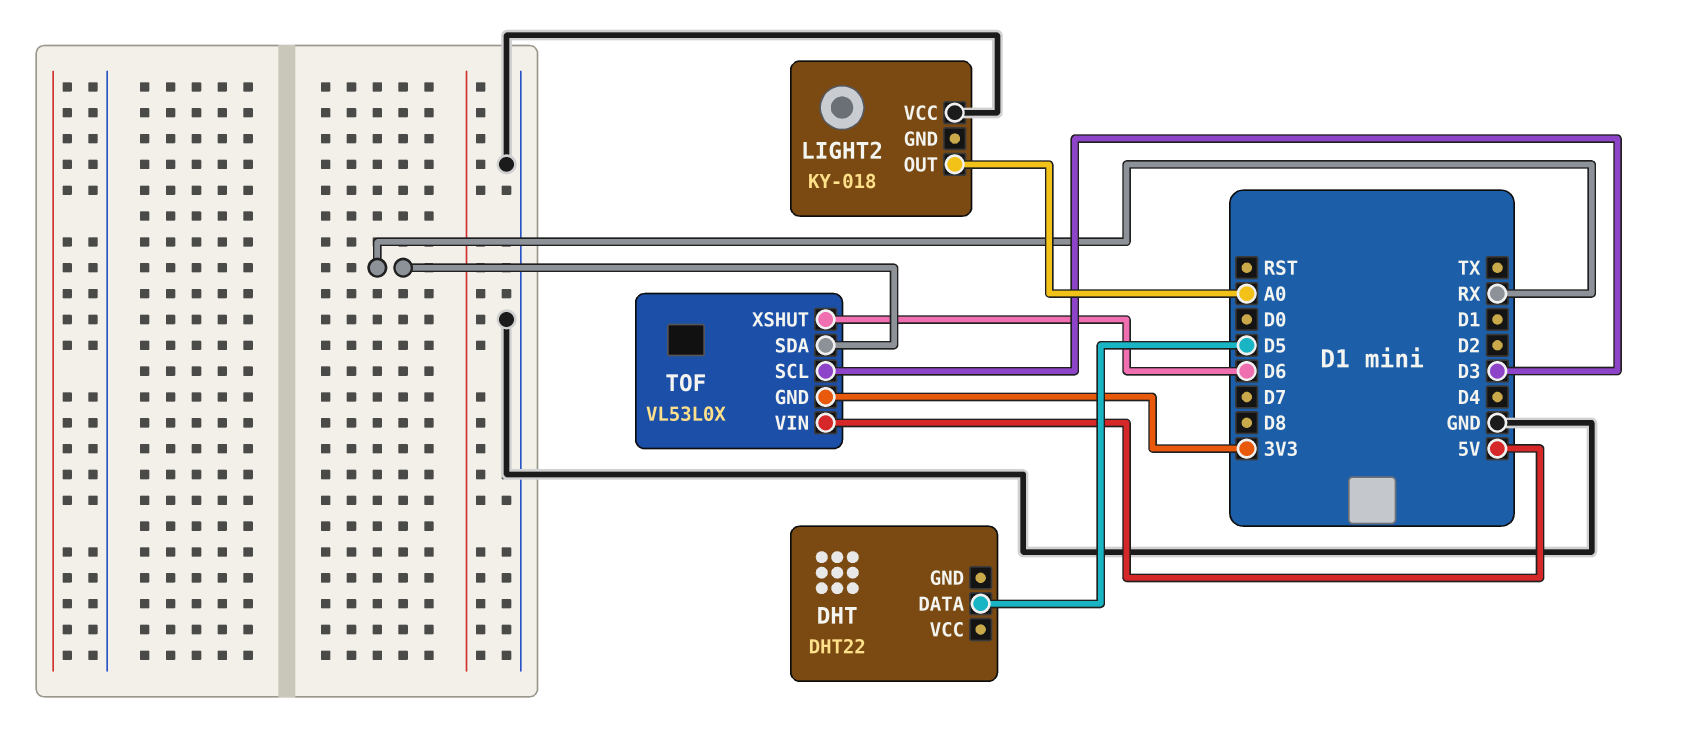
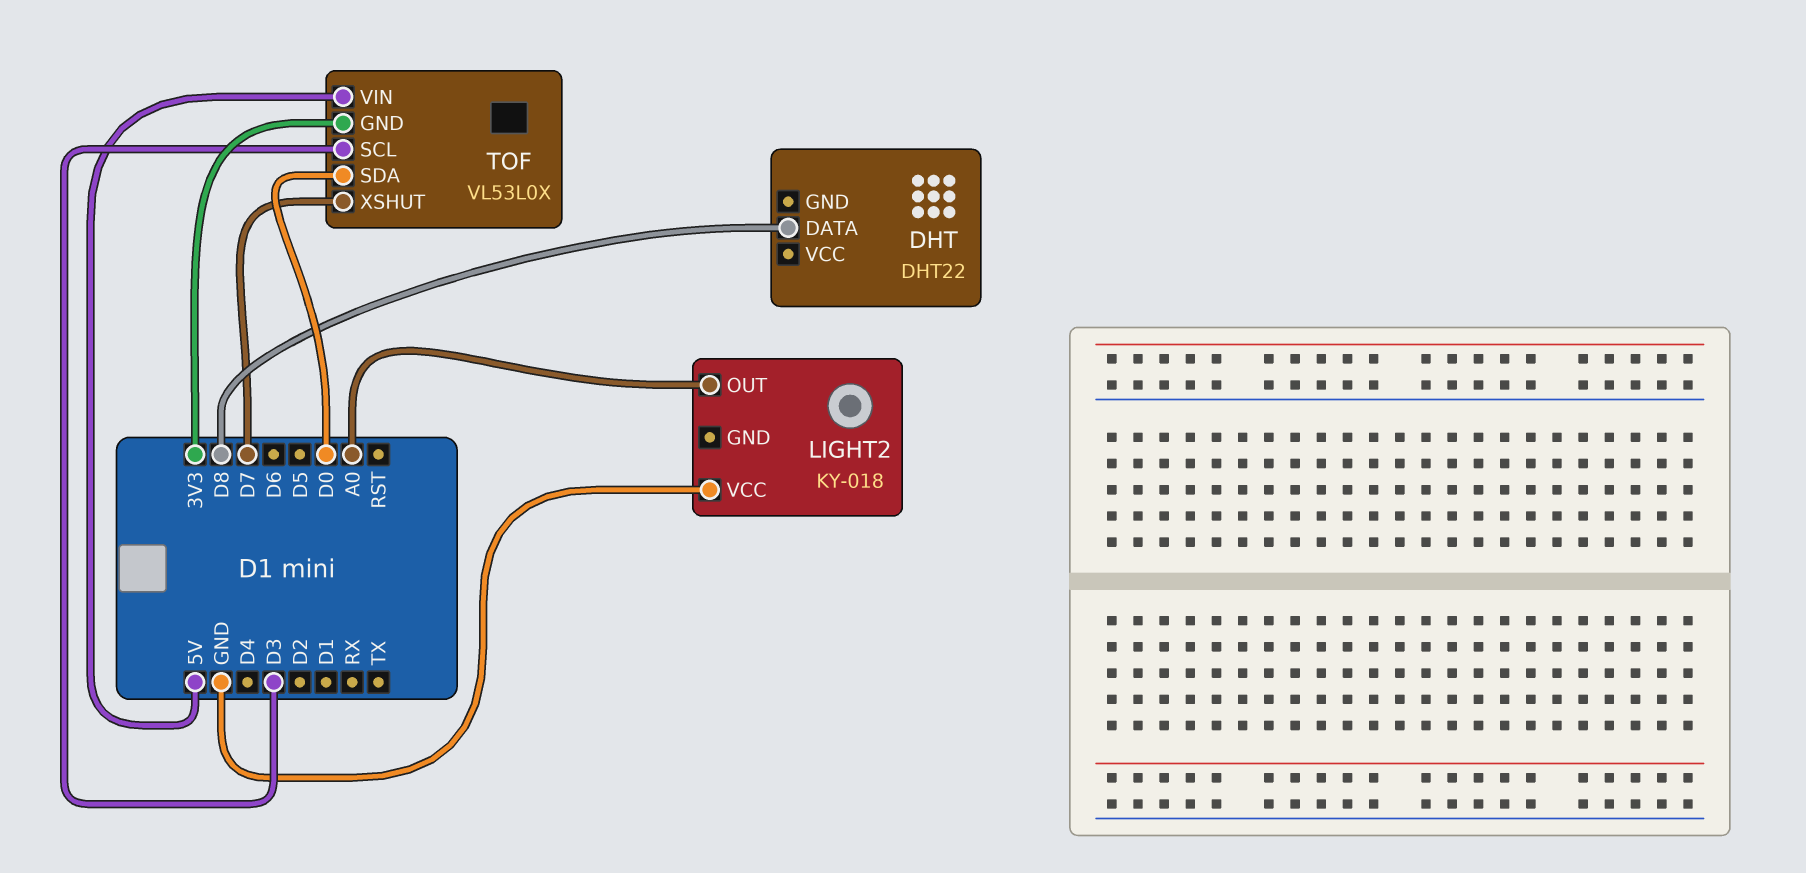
DHT pin DATA: D5 -> D8
TOF pin SDA: RX -> D0
TOF pin XSHUT: D6 -> D7

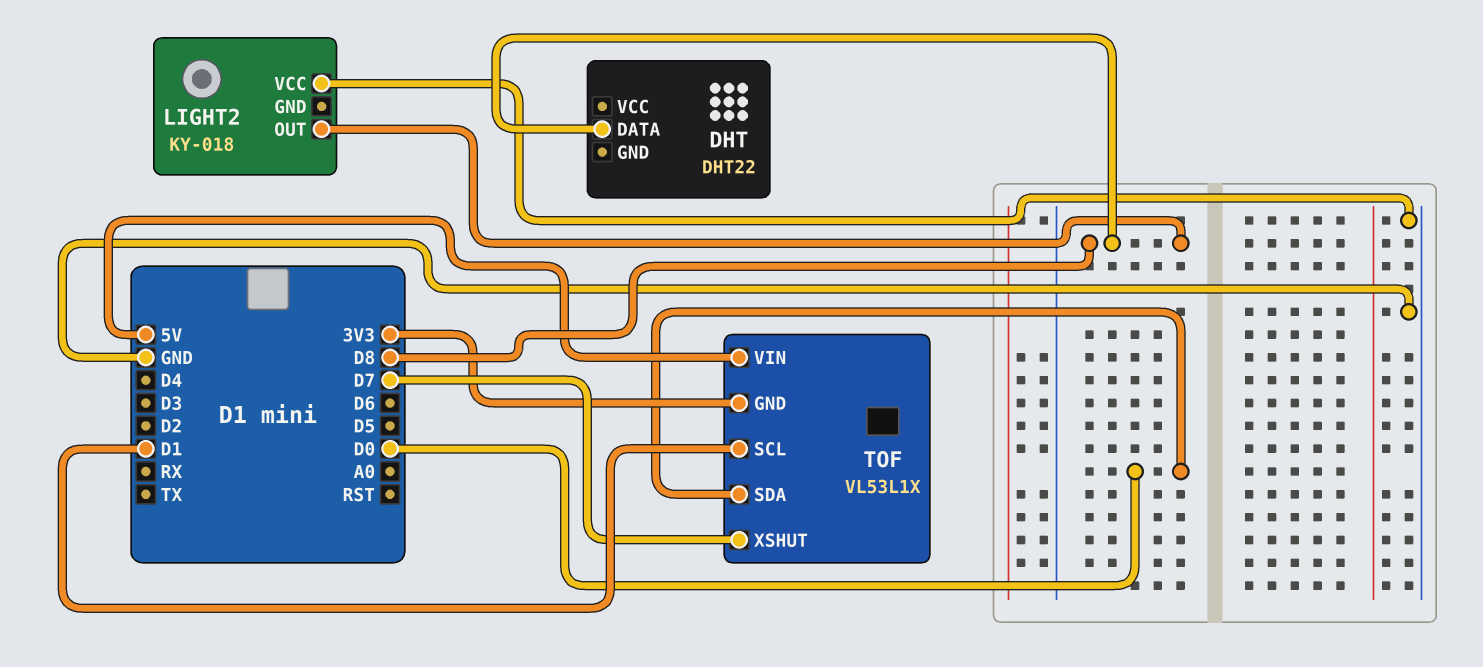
LIGHT2 pin OUT: A0 -> D8
TOF: VL53L0X -> VL53L1X
TOF pin SCL: D3 -> D1

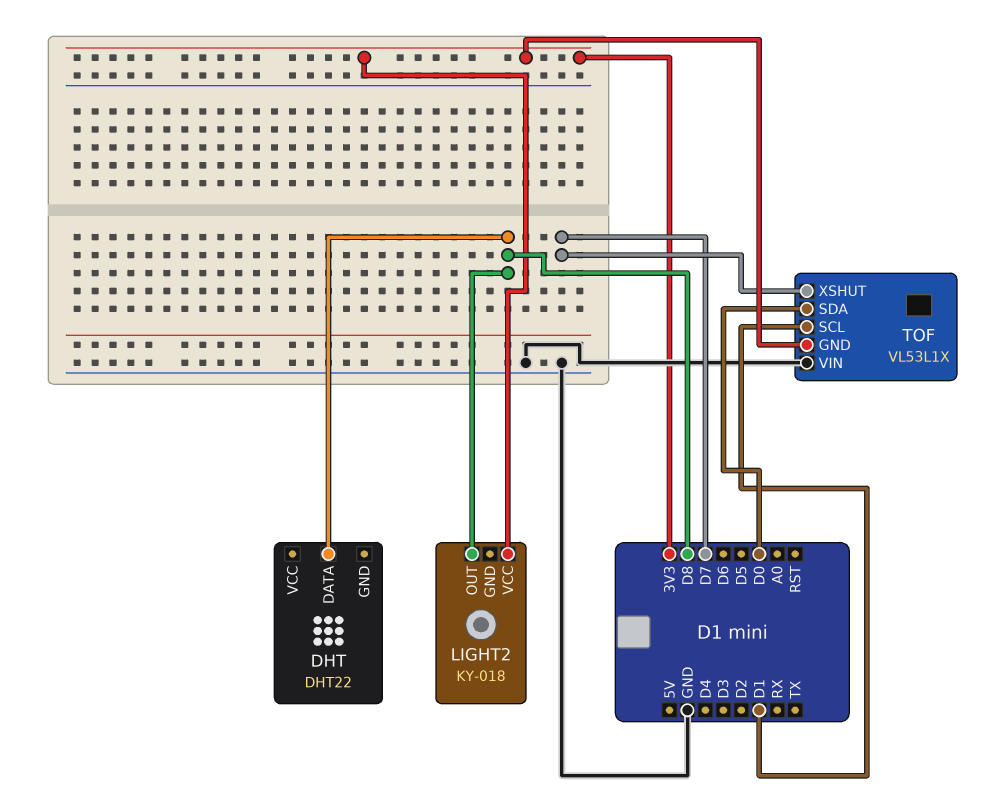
LIGHT2 pin VCC: GND -> 3V3
TOF pin VIN: 5V -> GND

